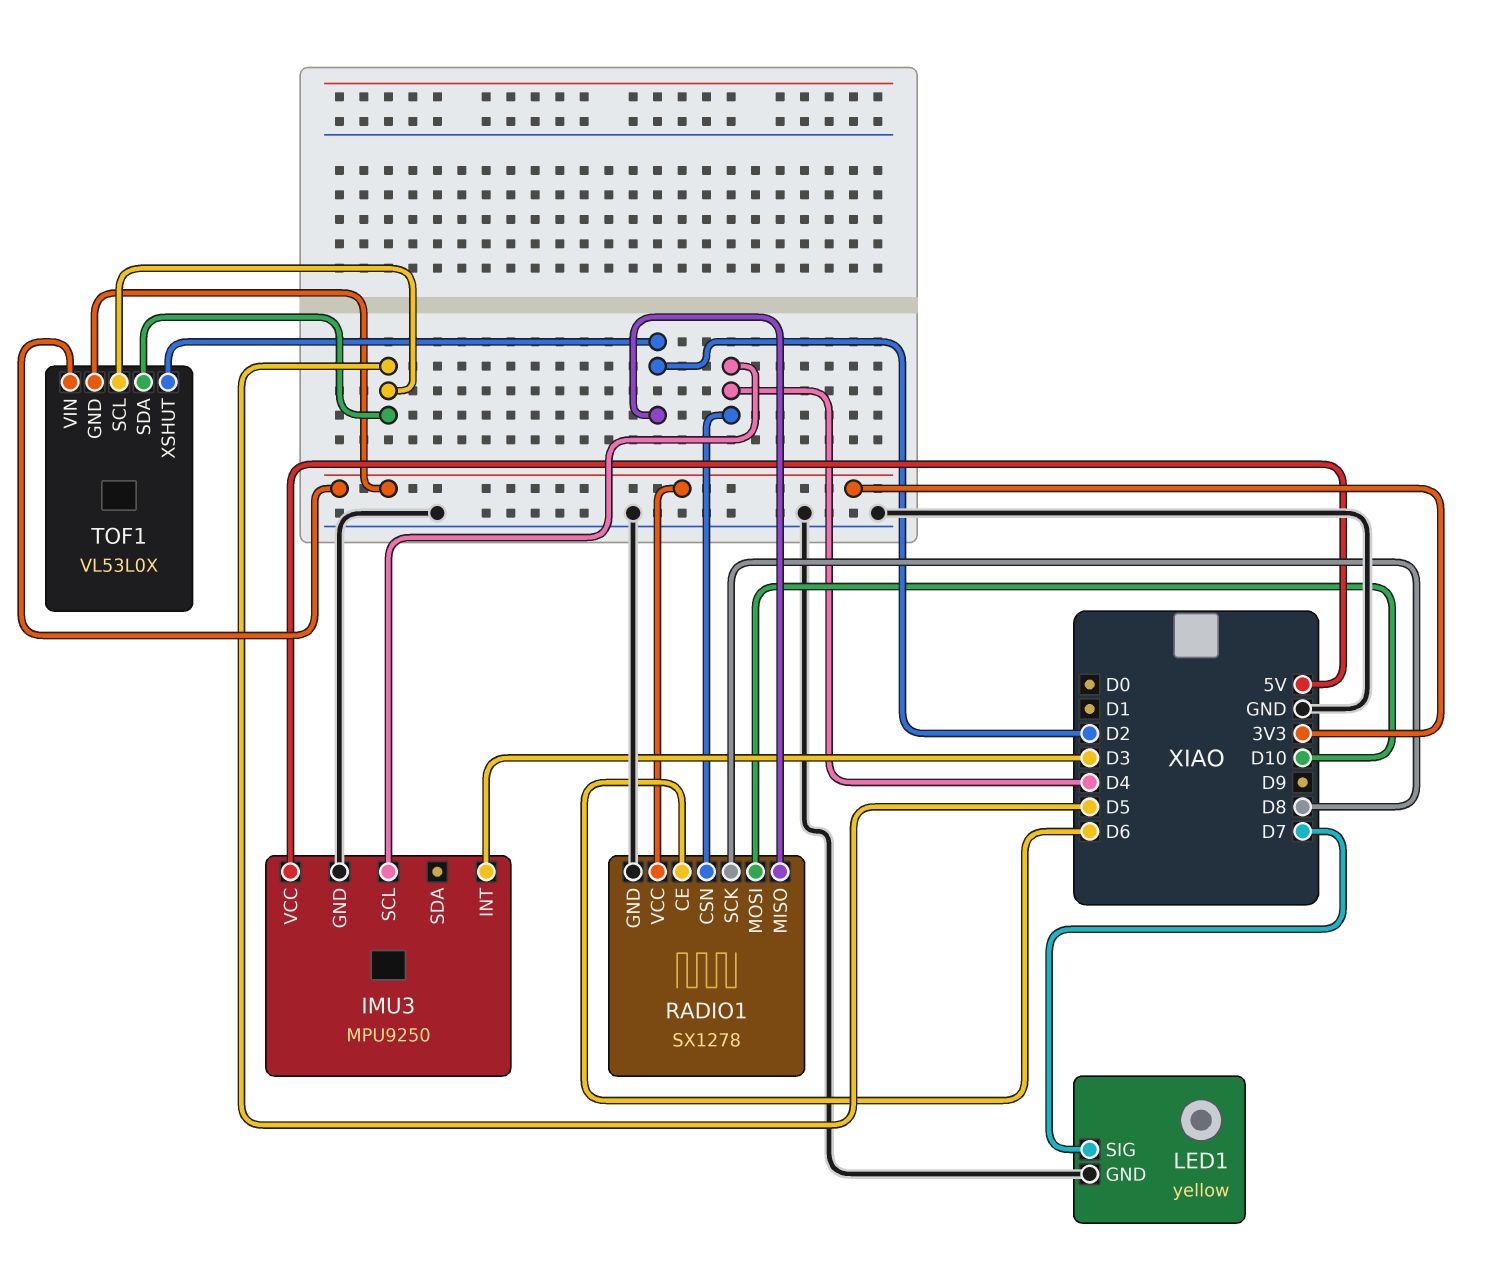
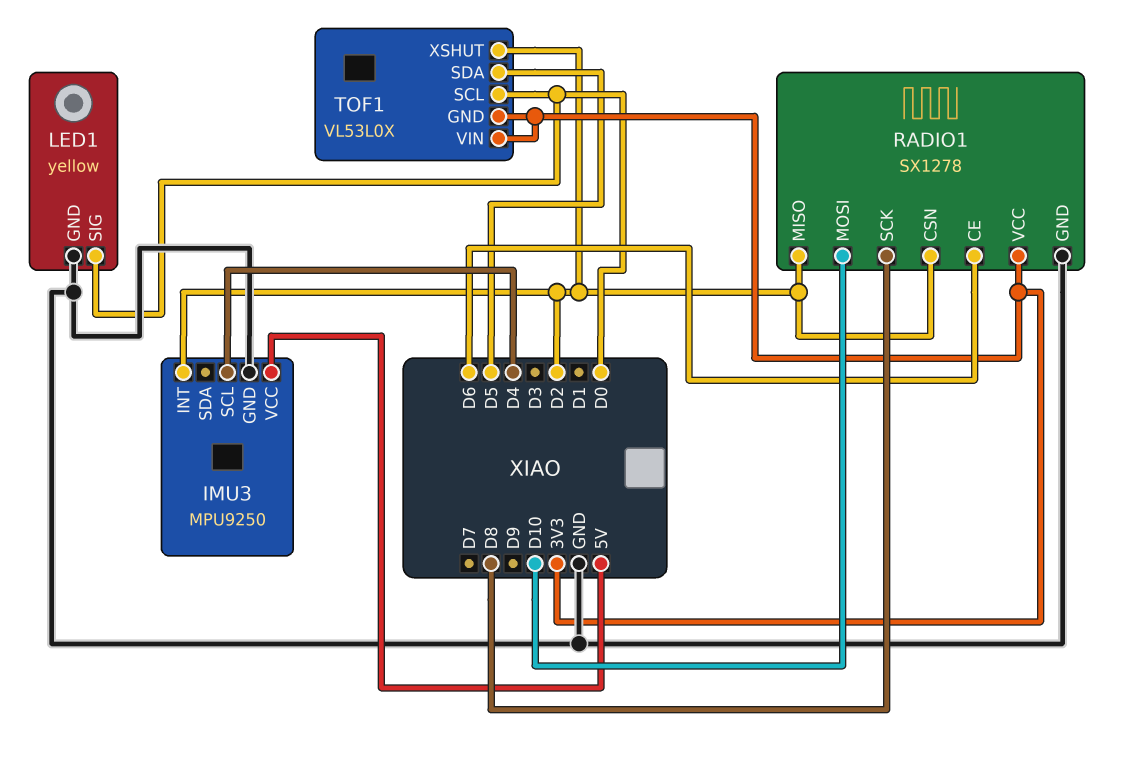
IMU3 pin INT: D3 -> D2
LED1 pin SIG: D7 -> D0
RADIO1 pin CSN: D4 -> D2
TOF1 pin SCL: D5 -> D0

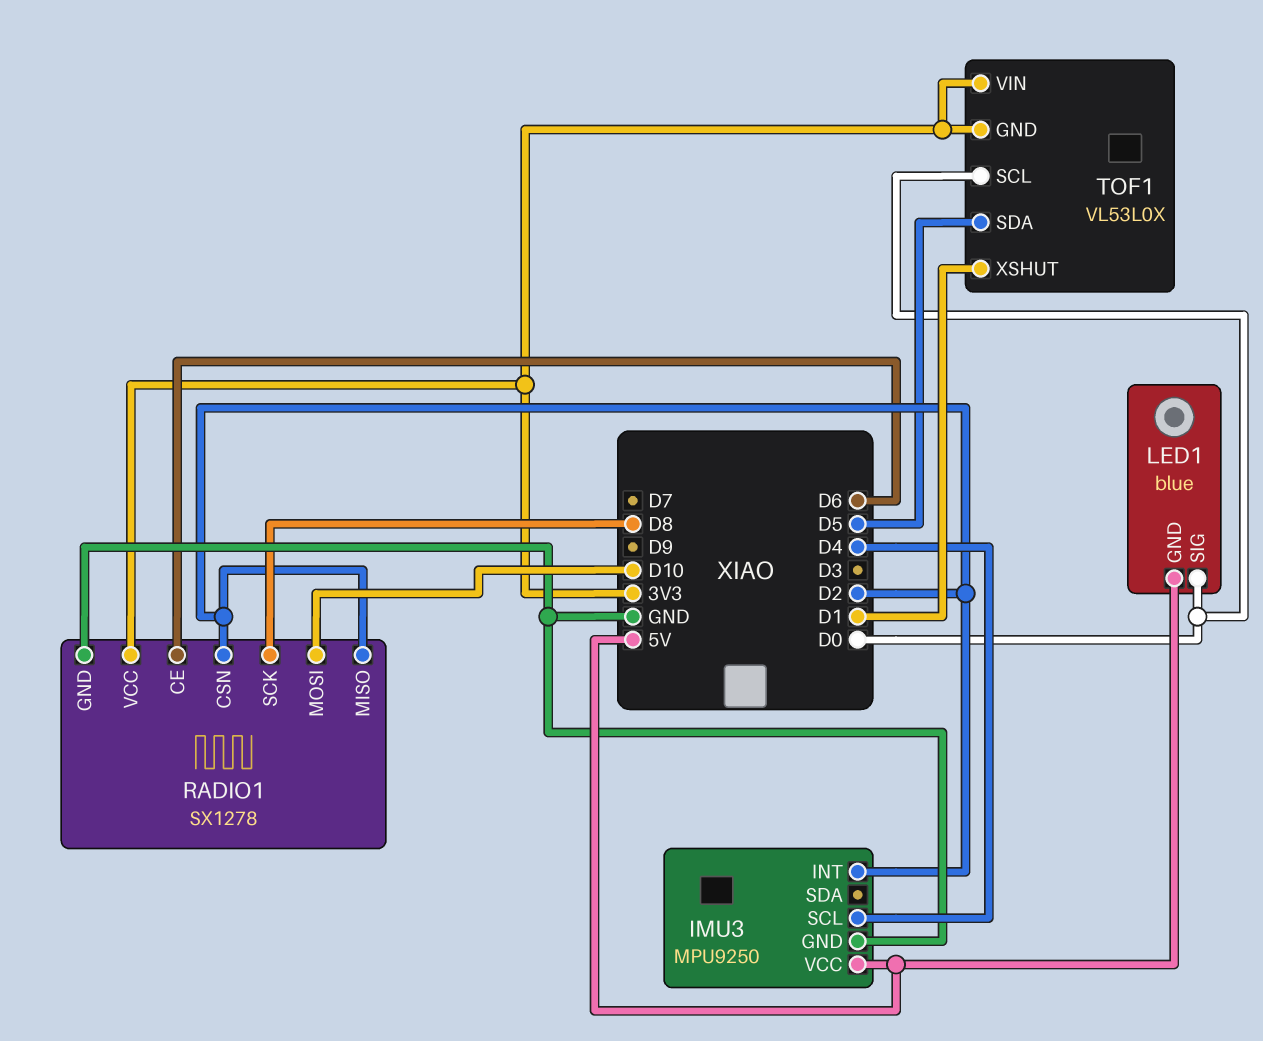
LED1: yellow -> blue
LED1 pin GND: GND -> 5V
TOF1 pin XSHUT: D2 -> D1

